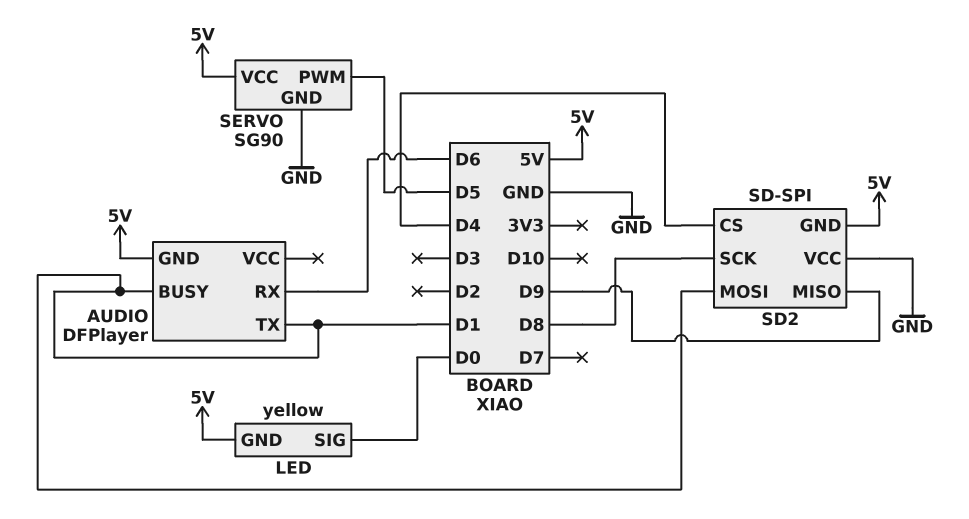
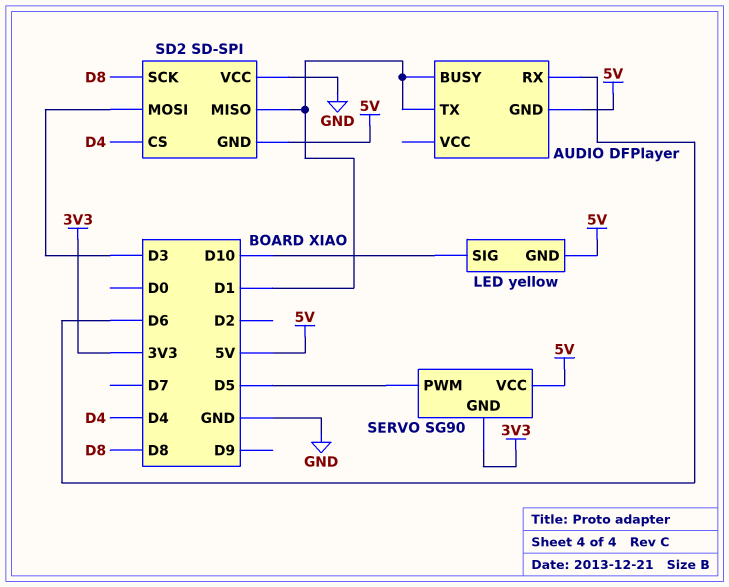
LED pin SIG: D0 -> D10
SD2 pin MISO: D9 -> D1
SD2 pin MOSI: D1 -> D3
SERVO pin GND: GND -> 3V3

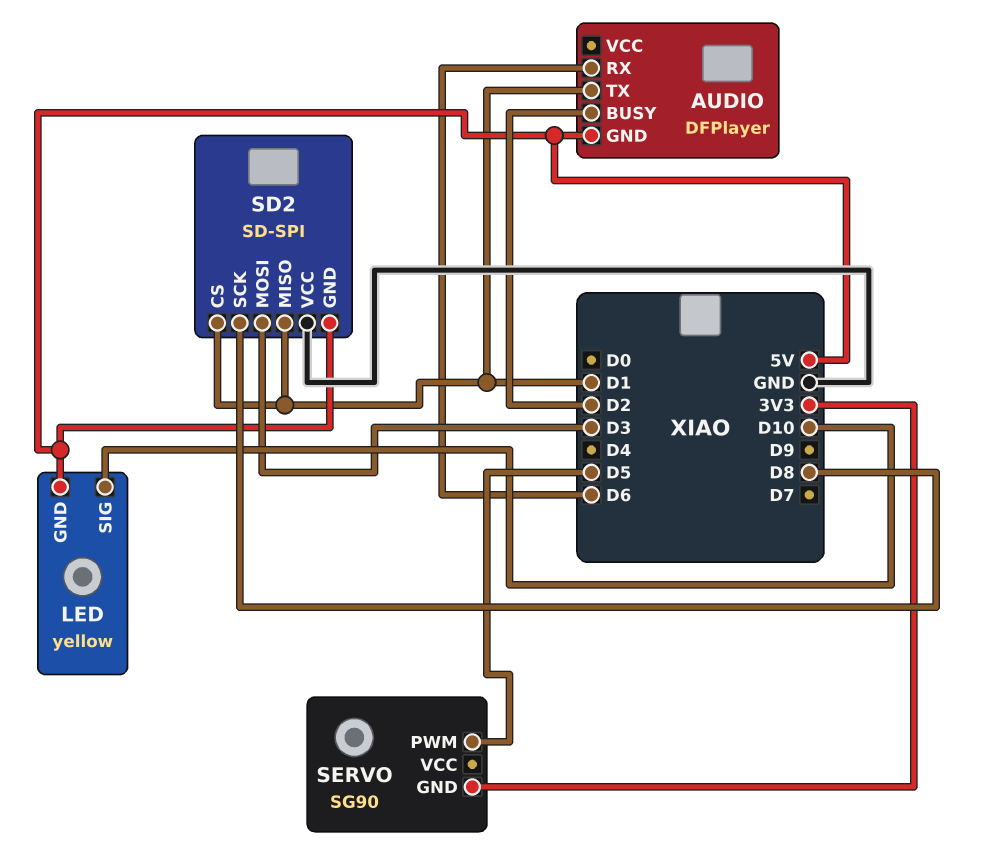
AUDIO pin BUSY: D1 -> D2
SD2 pin CS: D4 -> D1
SERVO pin VCC: 5V -> none

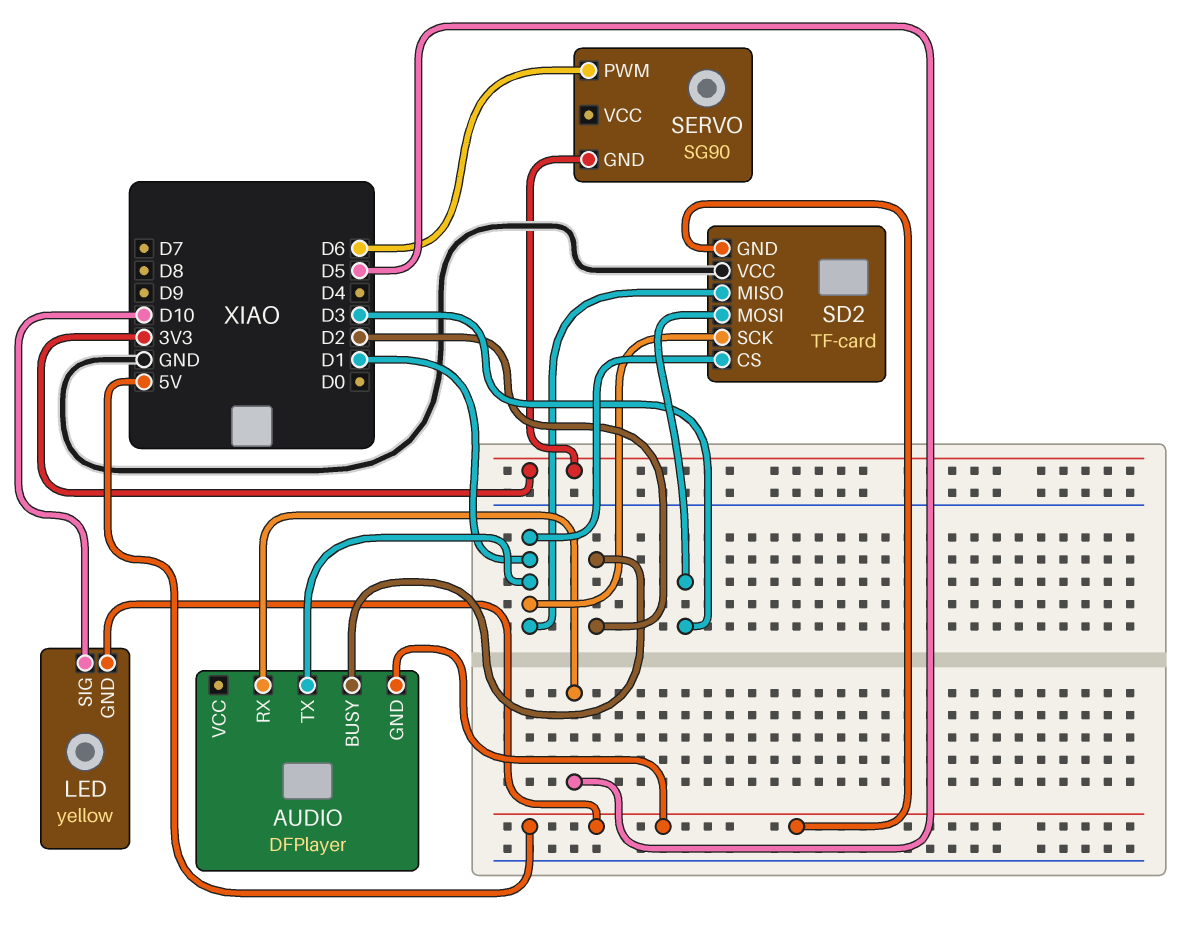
AUDIO pin RX: D6 -> D5
SD2: SD-SPI -> TF-card
SD2 pin SCK: D8 -> D1
SERVO pin PWM: D5 -> D6

